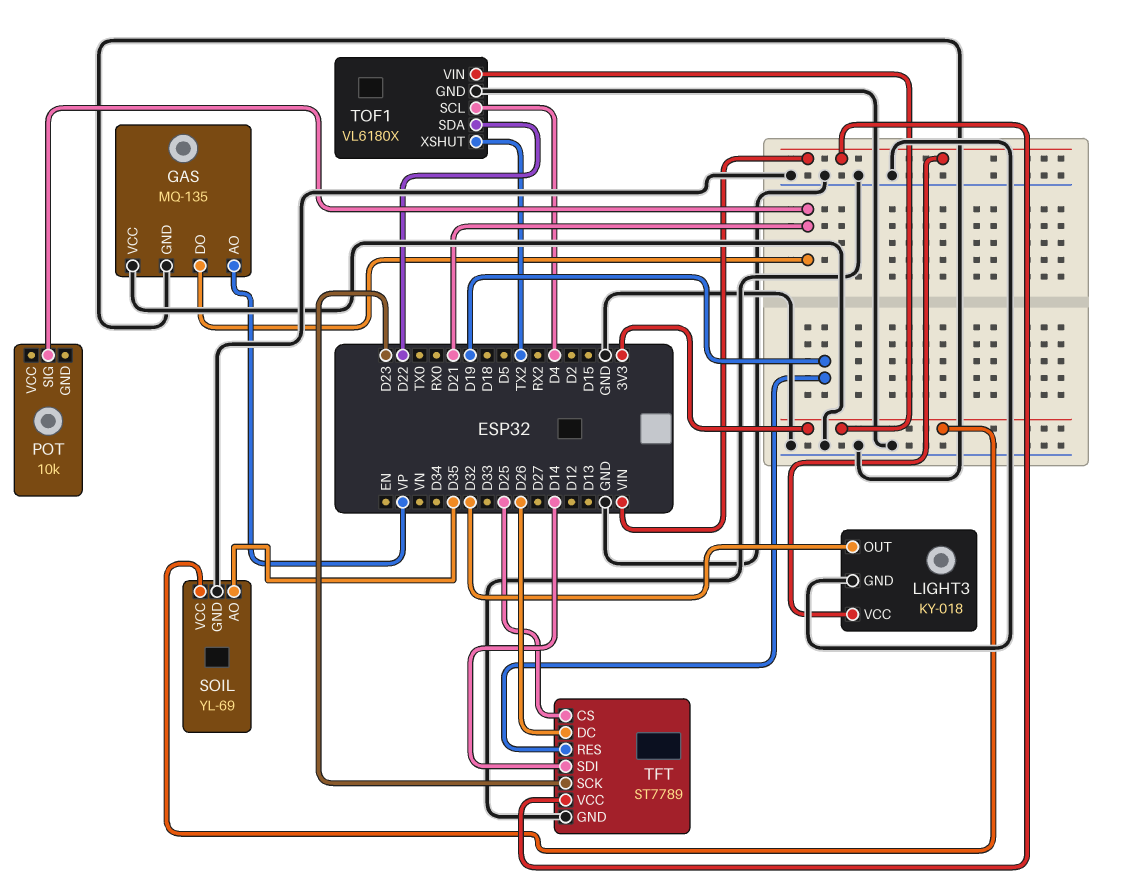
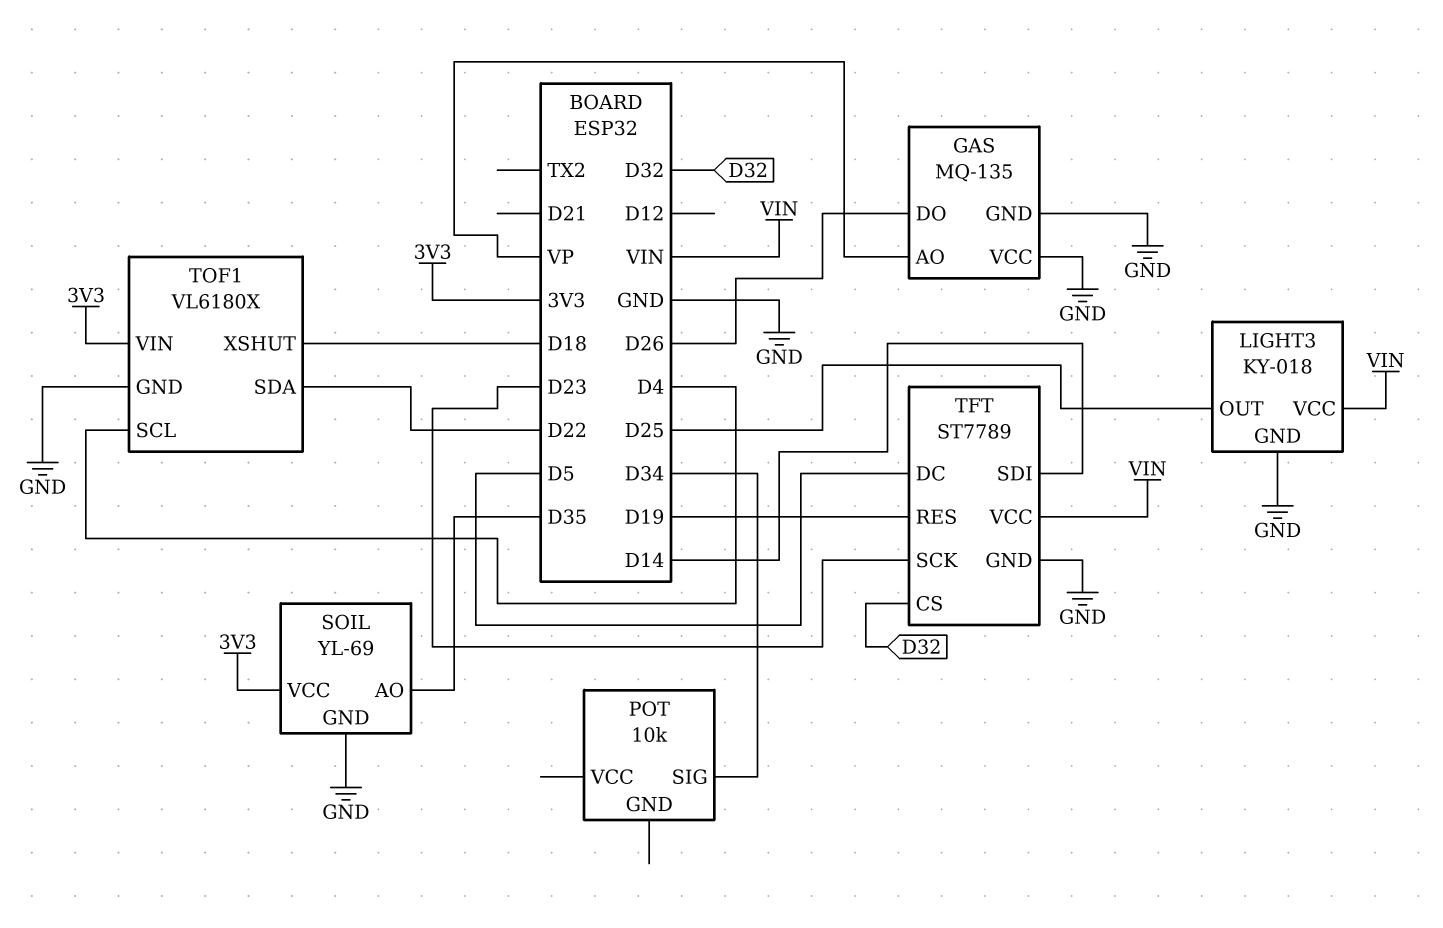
GAS pin DO: D21 -> D26
LIGHT3 pin OUT: D32 -> D25
POT pin SIG: D21 -> D34
TFT pin CS: D25 -> D32
TFT pin DC: D26 -> D5
TOF1 pin XSHUT: TX2 -> D18

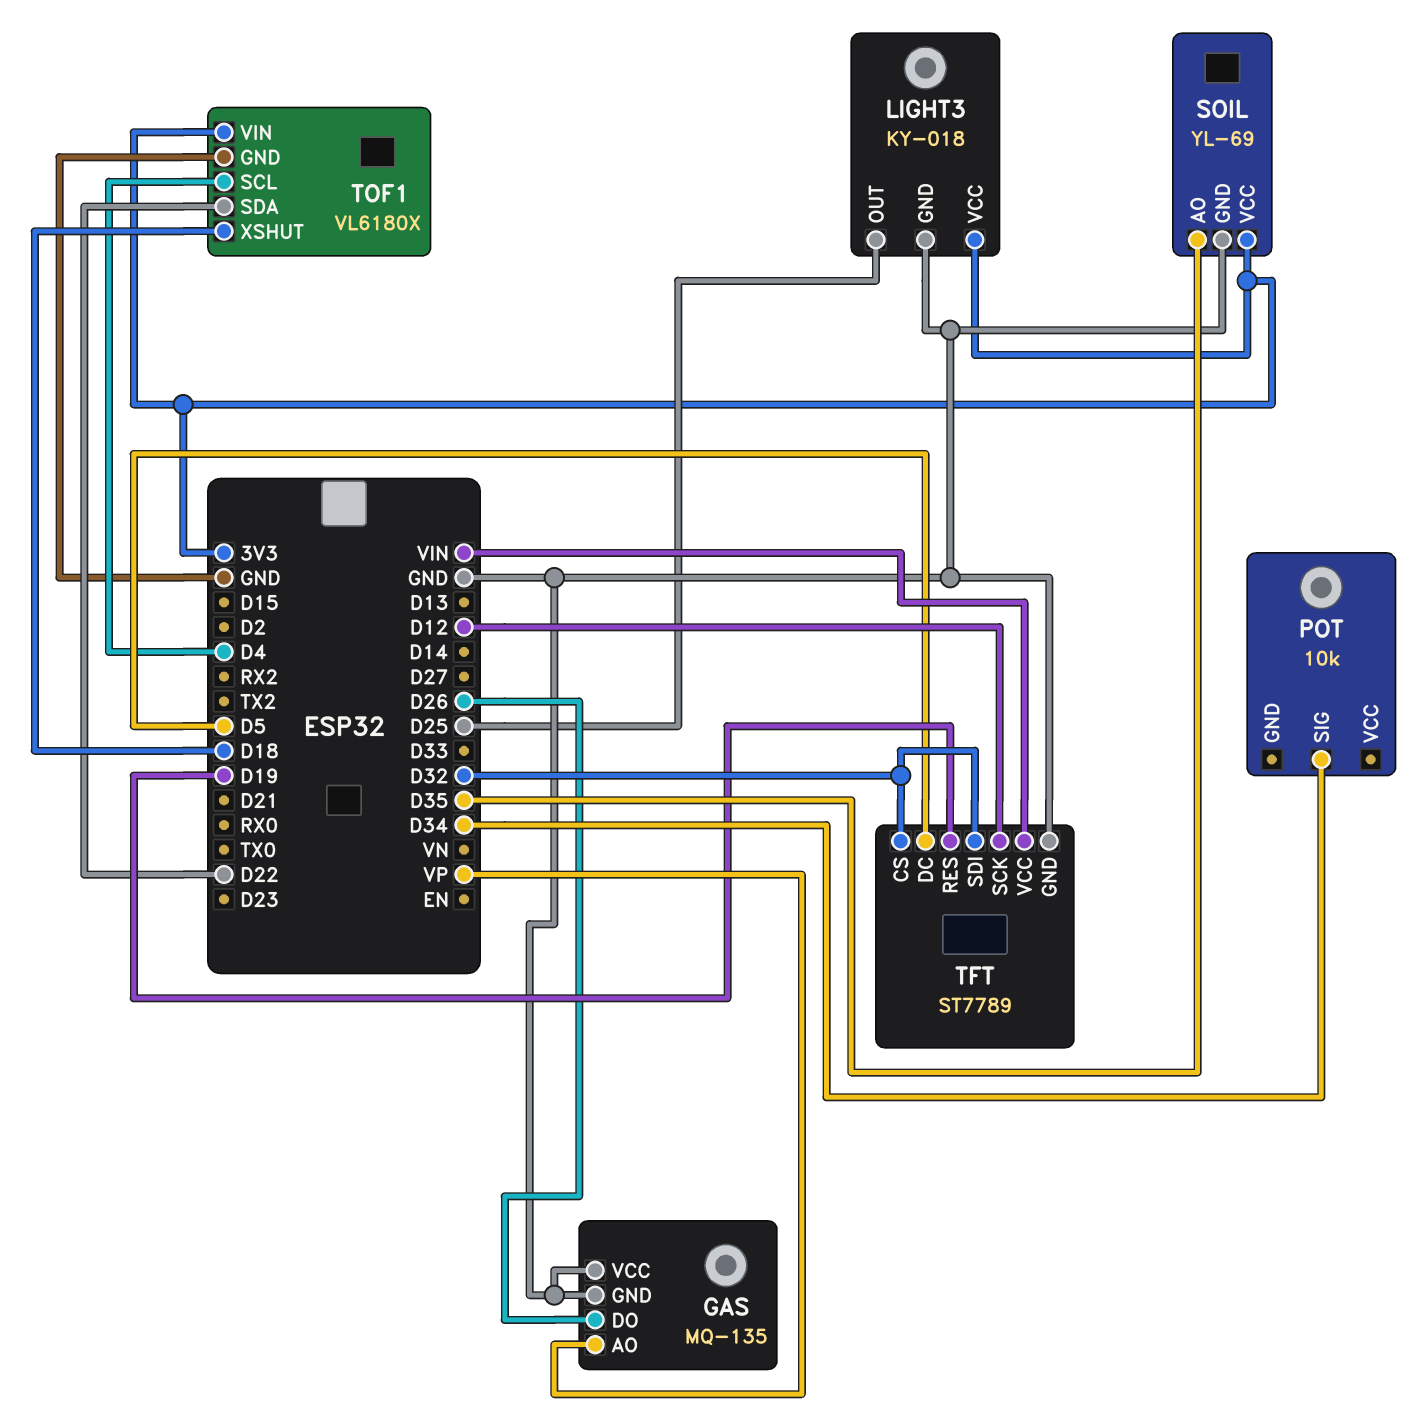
LIGHT3 pin VCC: VIN -> 3V3
TFT pin SCK: D23 -> D12
TFT pin SDI: D14 -> D32

